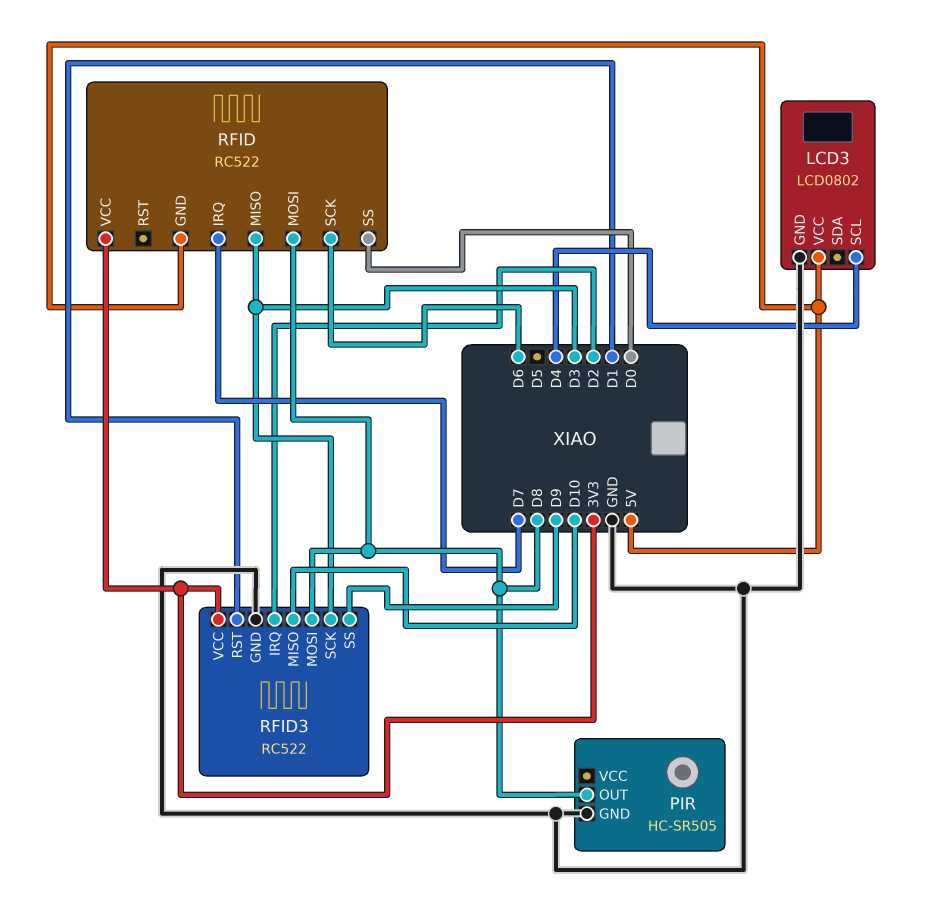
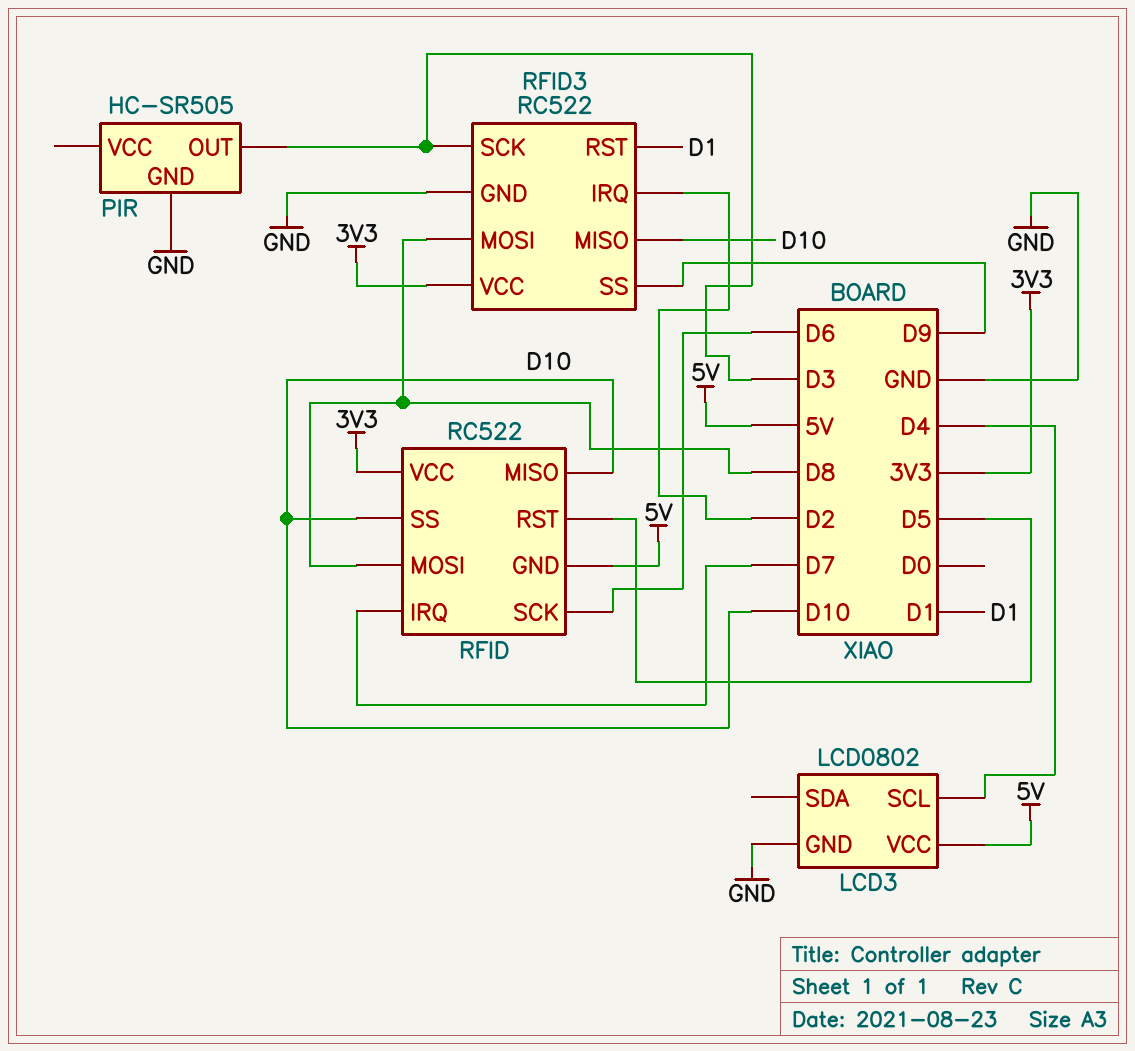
PIR pin OUT: D8 -> D3
RFID pin MISO: D3 -> D10
RFID pin RST: none -> D5
RFID pin SS: D0 -> D10

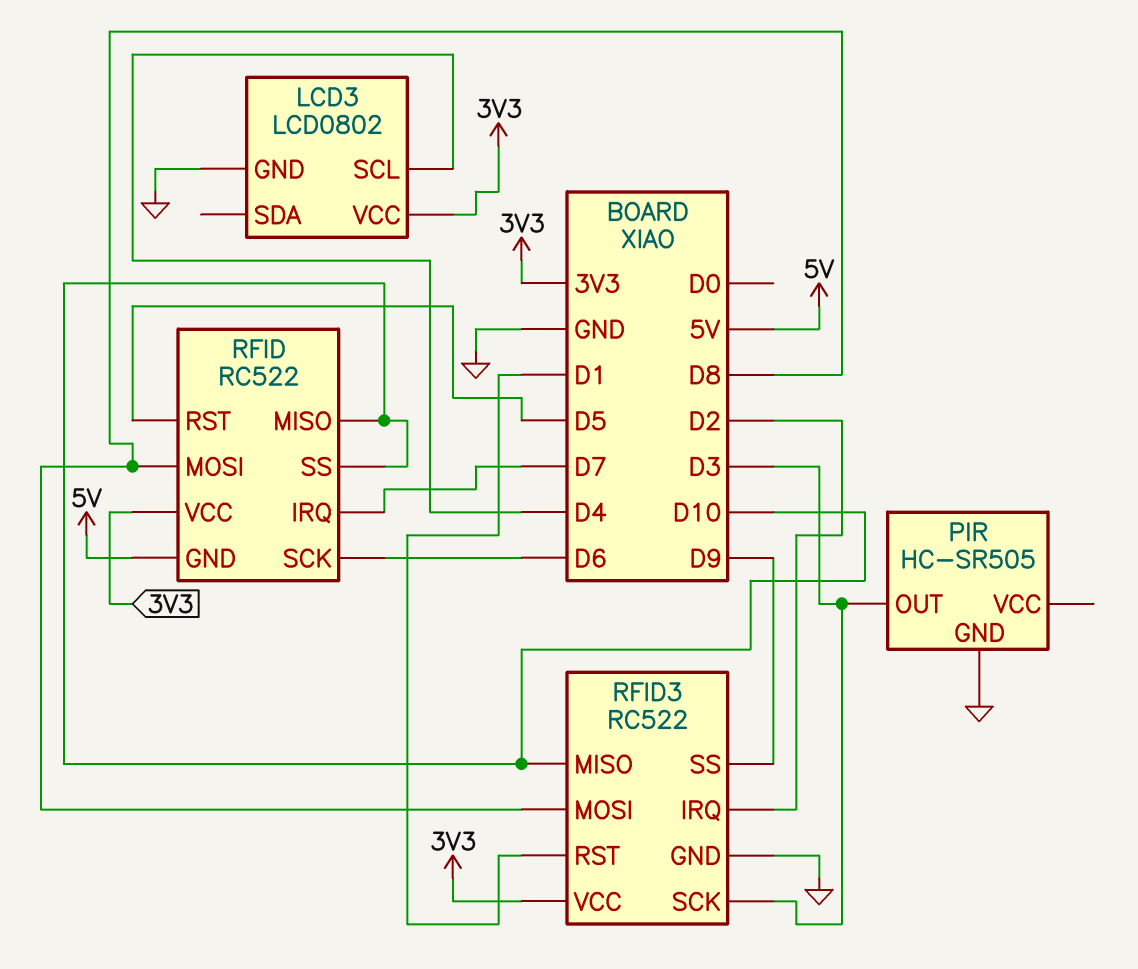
LCD3 pin VCC: 5V -> 3V3

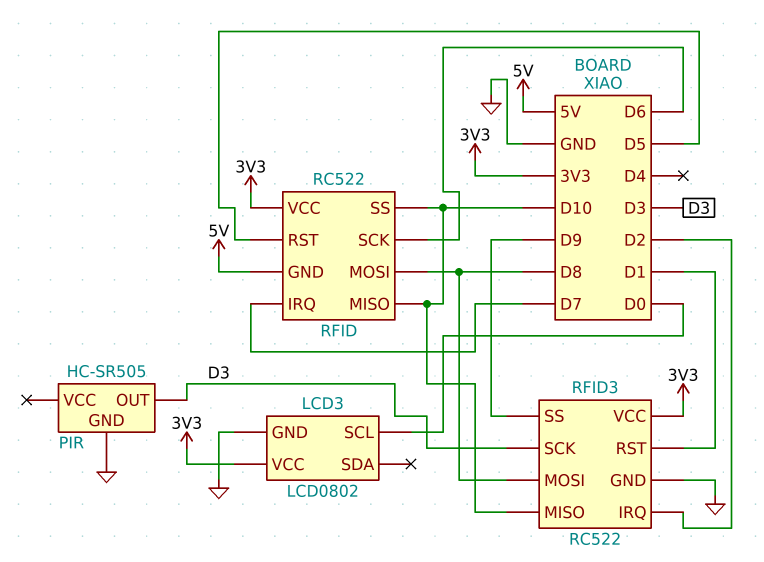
LCD3 pin SCL: D4 -> D0

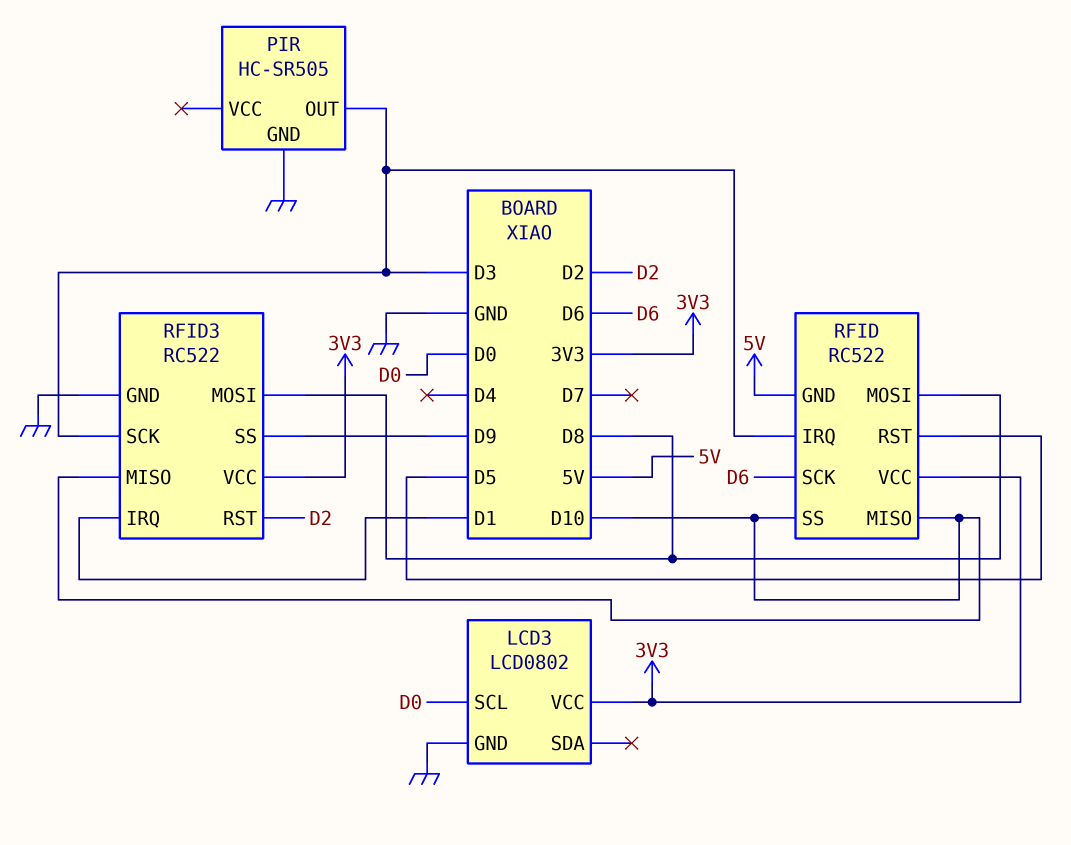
RFID pin IRQ: D7 -> D3
RFID3 pin IRQ: D2 -> D1
RFID3 pin RST: D1 -> D2

